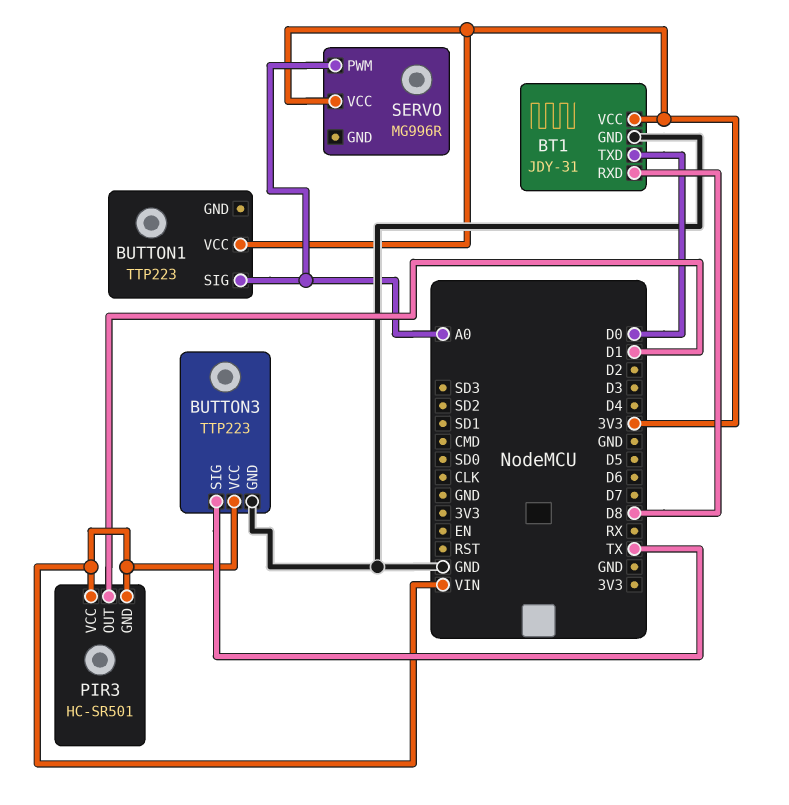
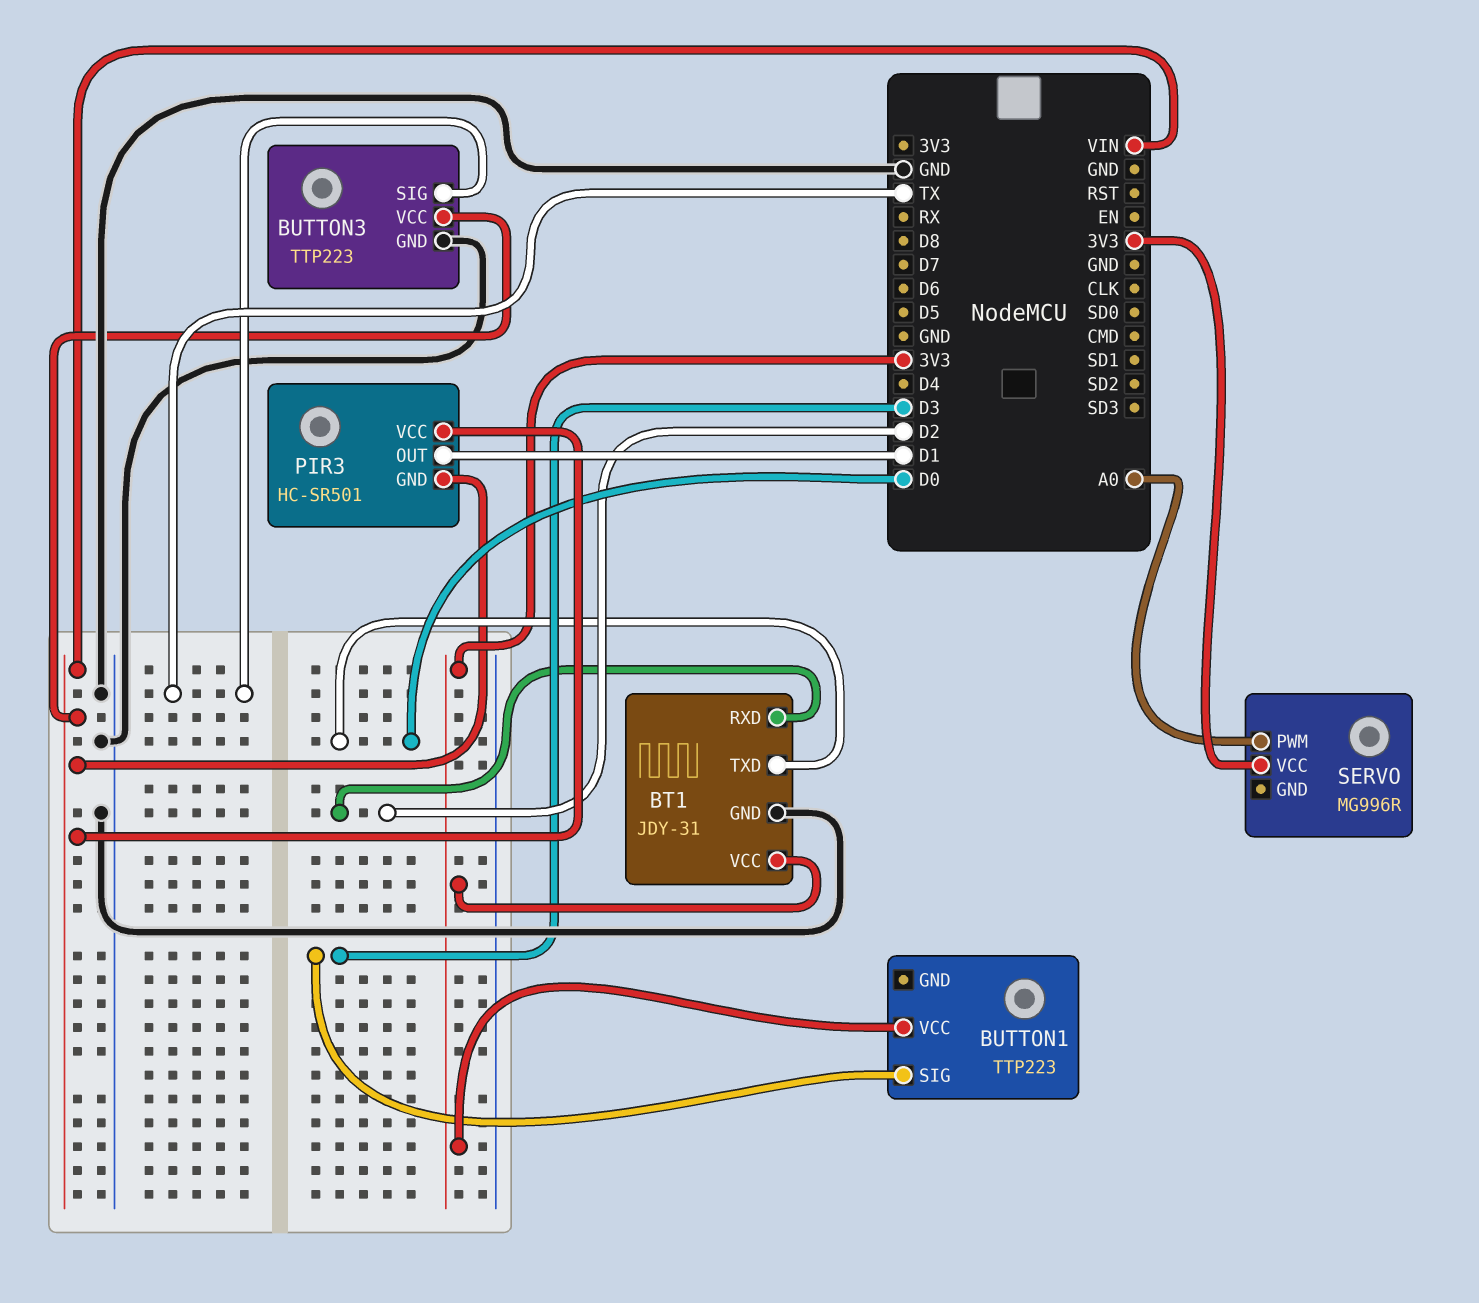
BT1 pin RXD: D8 -> D2
BUTTON1 pin SIG: A0 -> D3

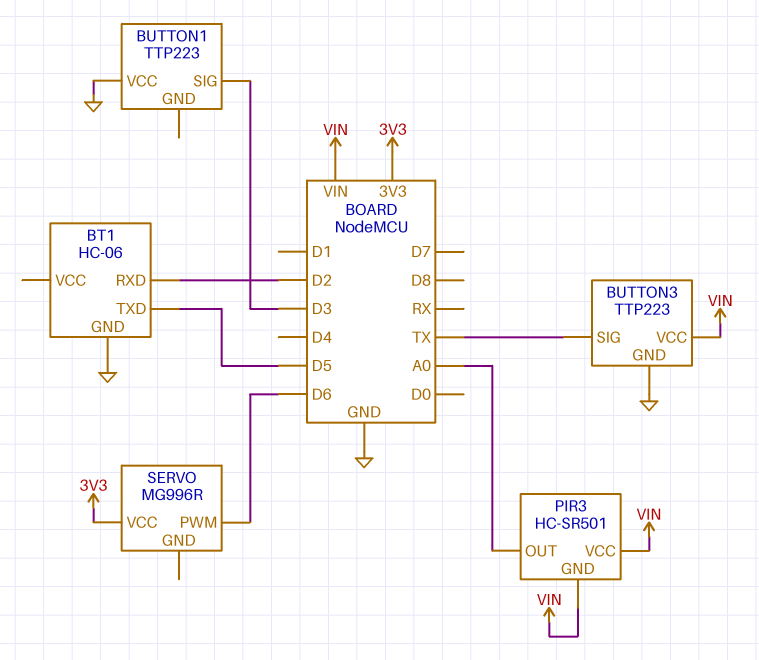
BT1: JDY-31 -> HC-06
BT1 pin TXD: D0 -> D5
BT1 pin VCC: 3V3 -> none
BUTTON1 pin VCC: 3V3 -> GND
PIR3 pin OUT: D1 -> A0
SERVO pin PWM: A0 -> D6

